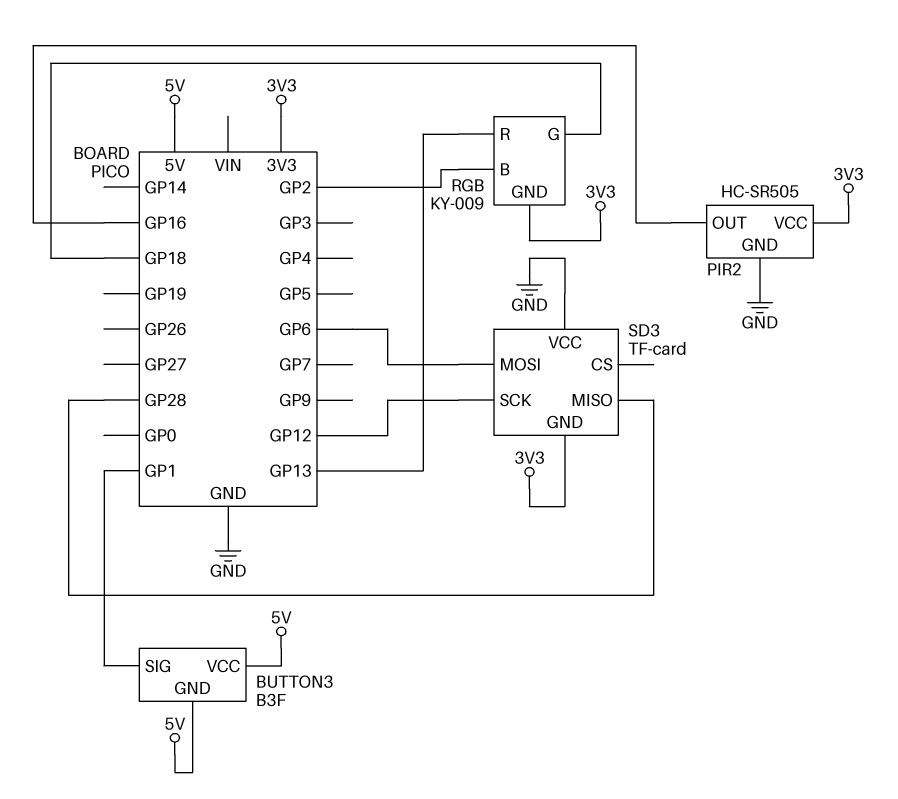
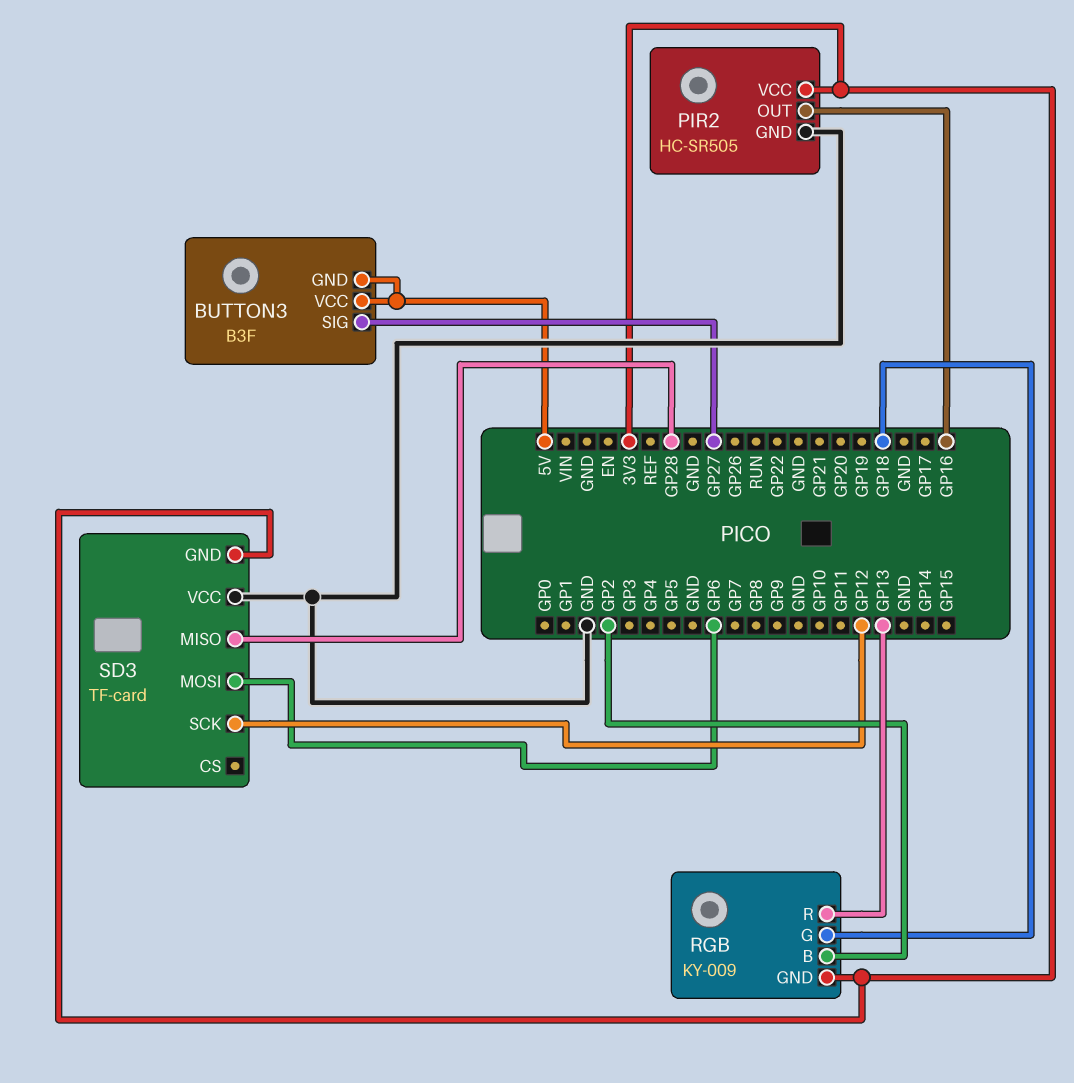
BUTTON3 pin SIG: GP1 -> GP27

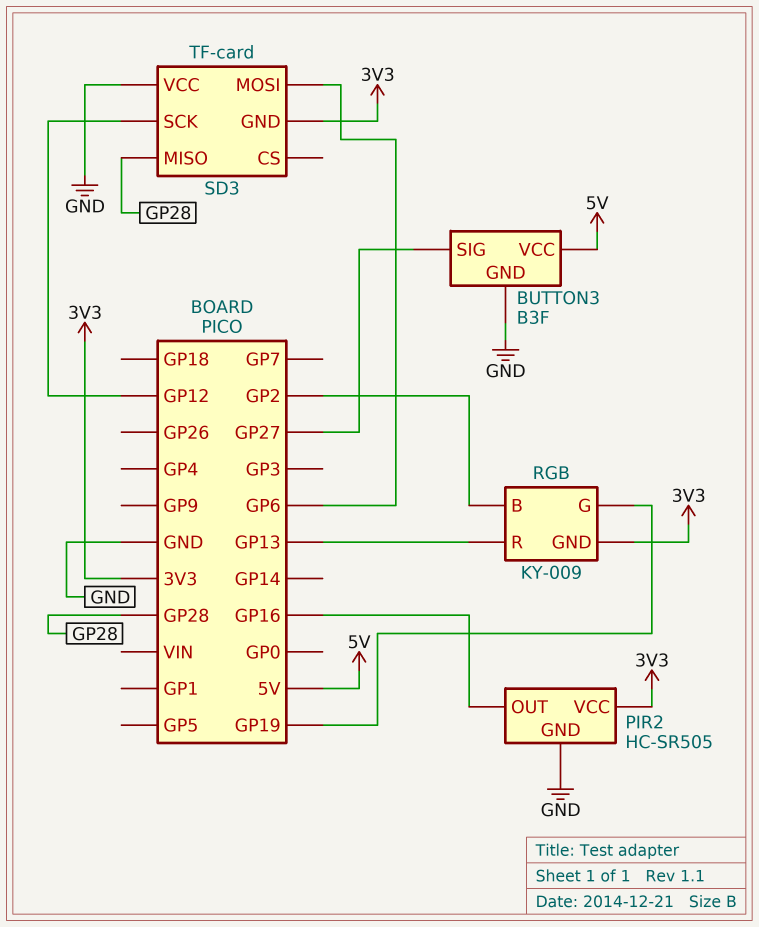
BUTTON3 pin GND: 5V -> GND
RGB pin G: GP18 -> GP19

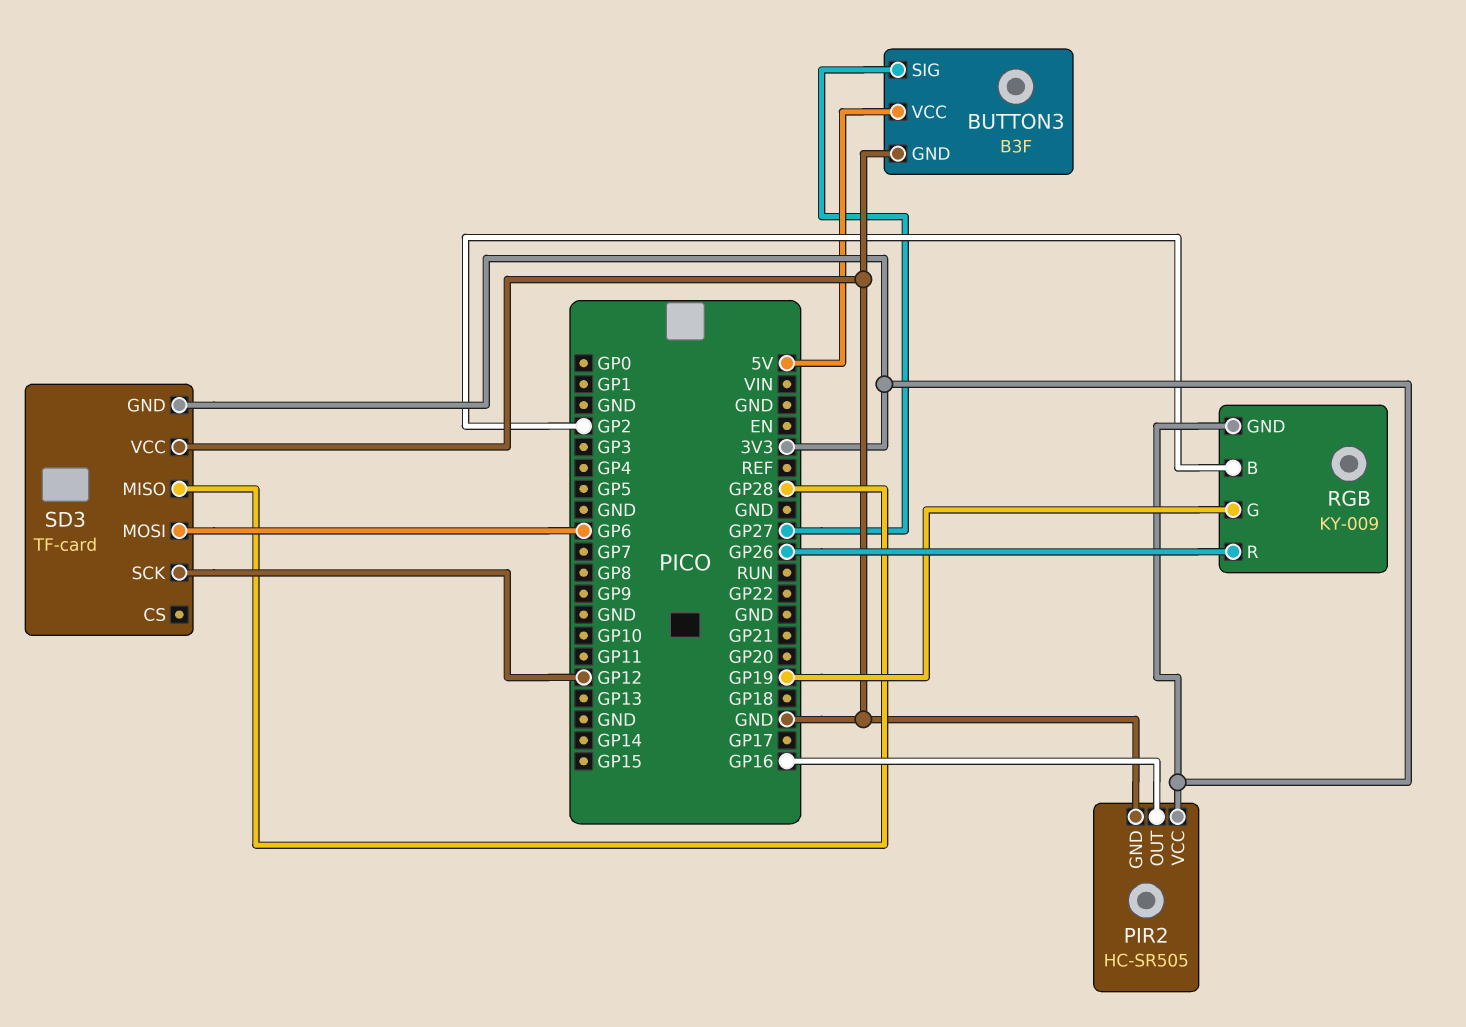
RGB pin R: GP13 -> GP26

